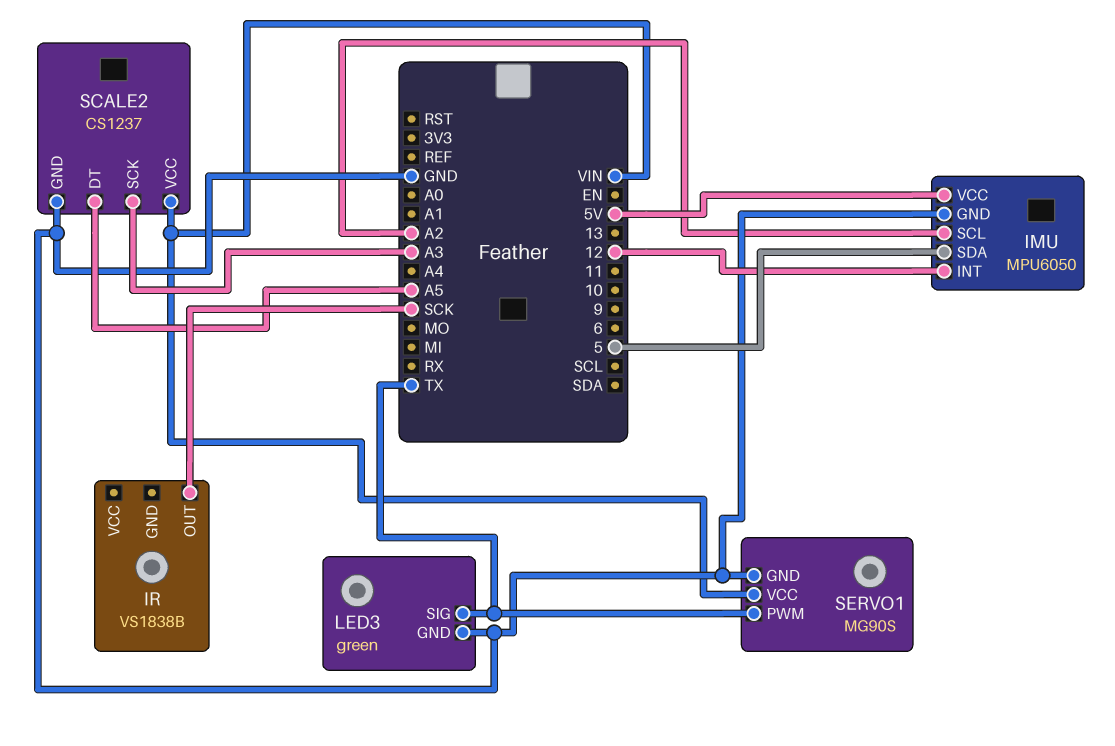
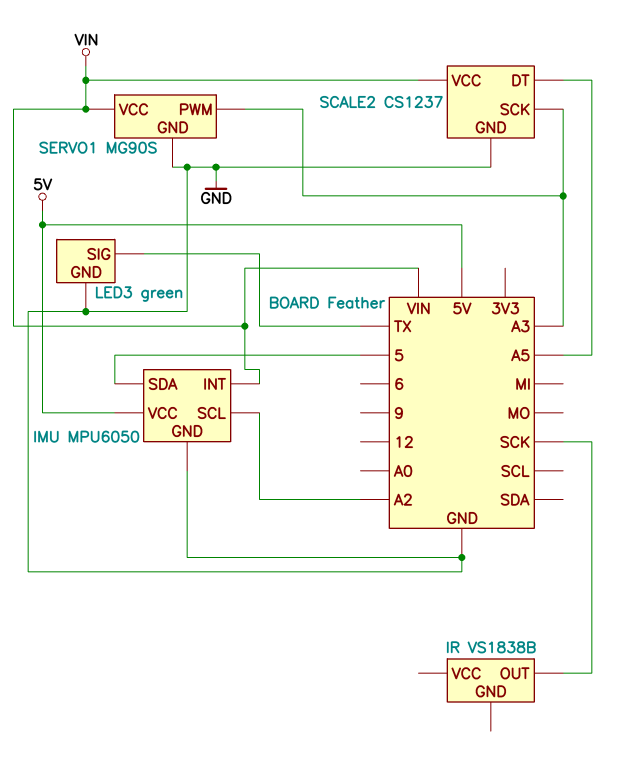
IMU pin INT: 12 -> VIN
SERVO1 pin PWM: TX -> A3

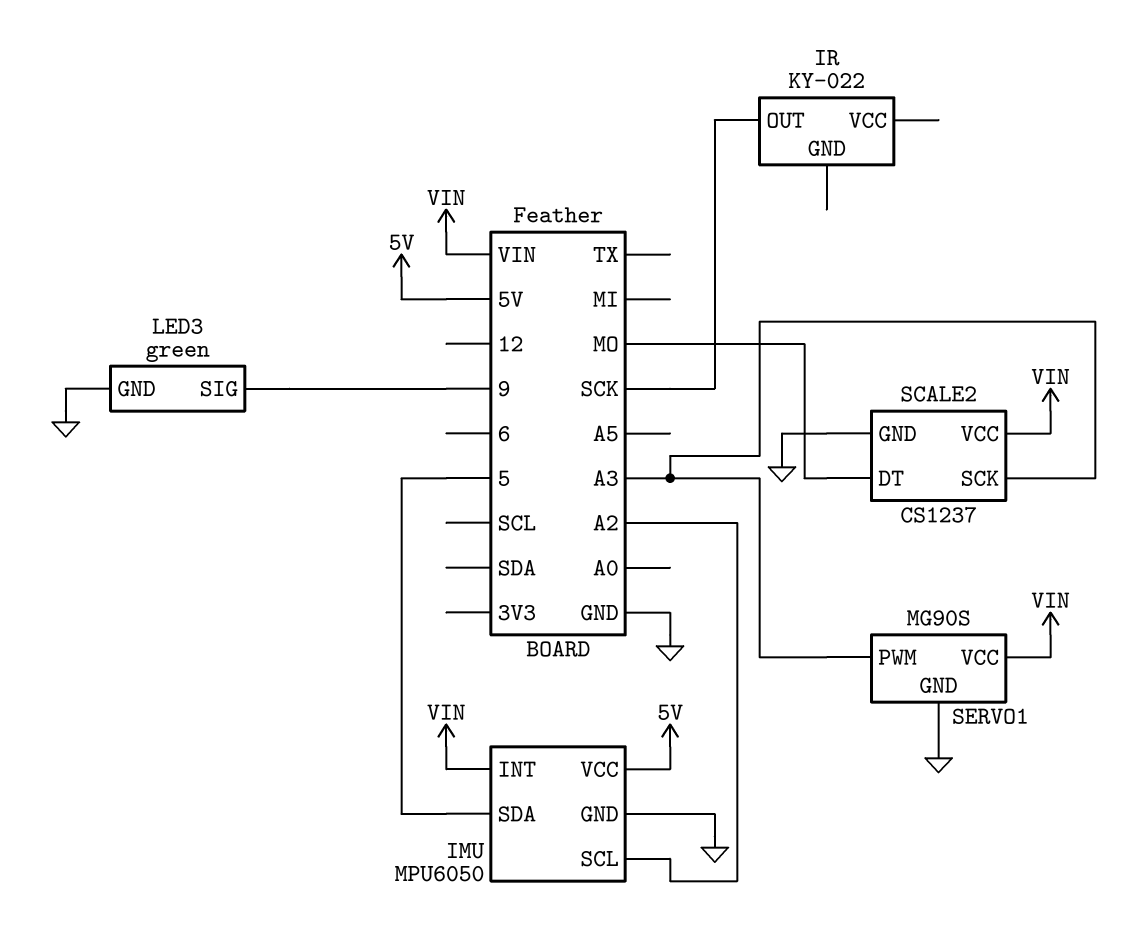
IR: VS1838B -> KY-022
LED3 pin SIG: TX -> 9
SCALE2 pin DT: A5 -> MO

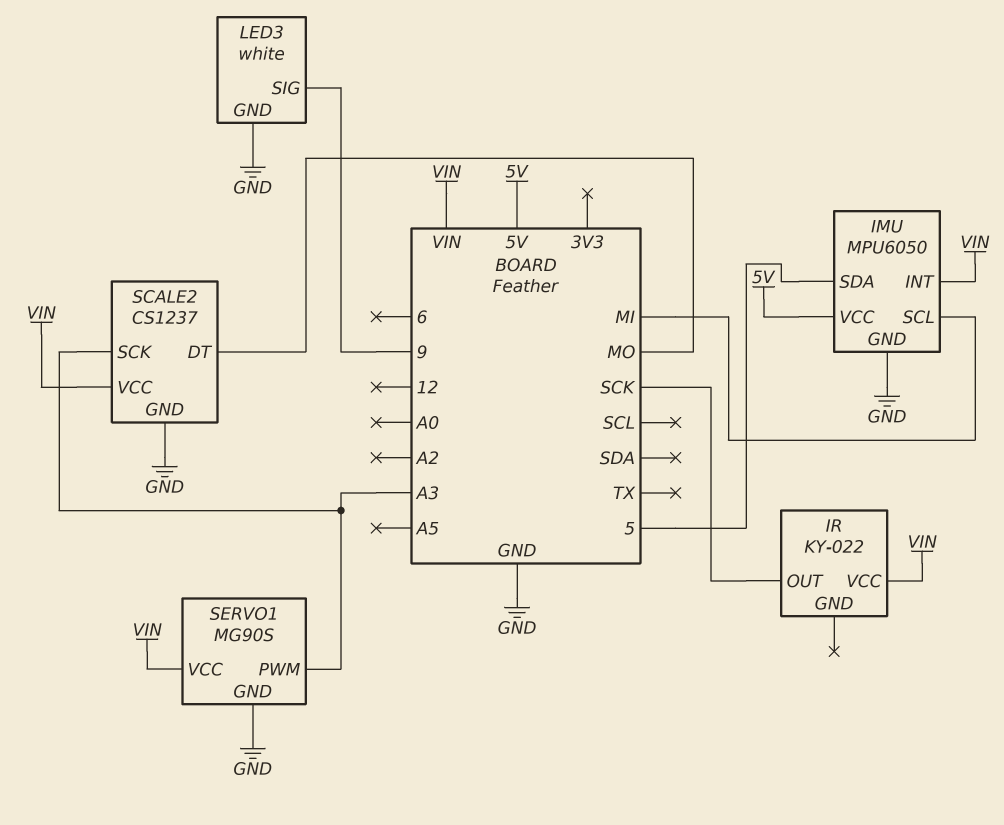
IMU pin SCL: A2 -> MI
IR pin VCC: none -> VIN
LED3: green -> white

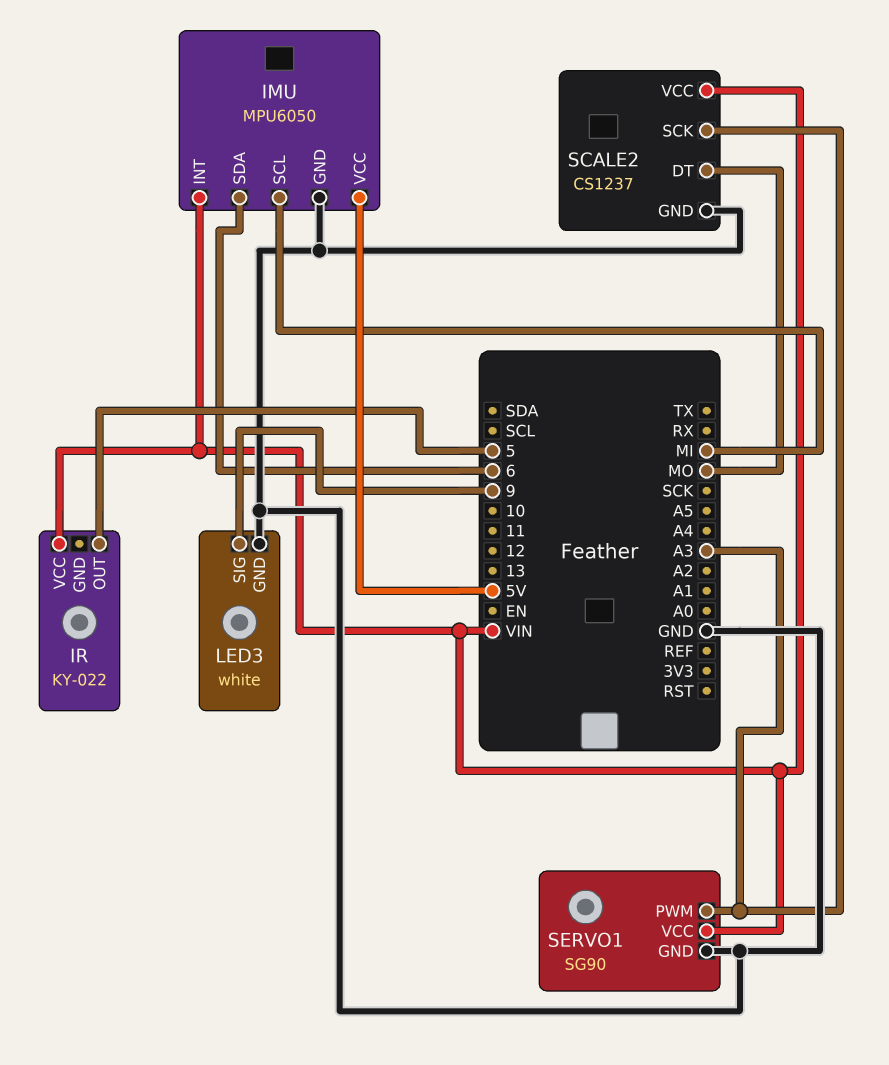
IMU pin SDA: 5 -> 6
IR pin OUT: SCK -> 5
SERVO1: MG90S -> SG90

